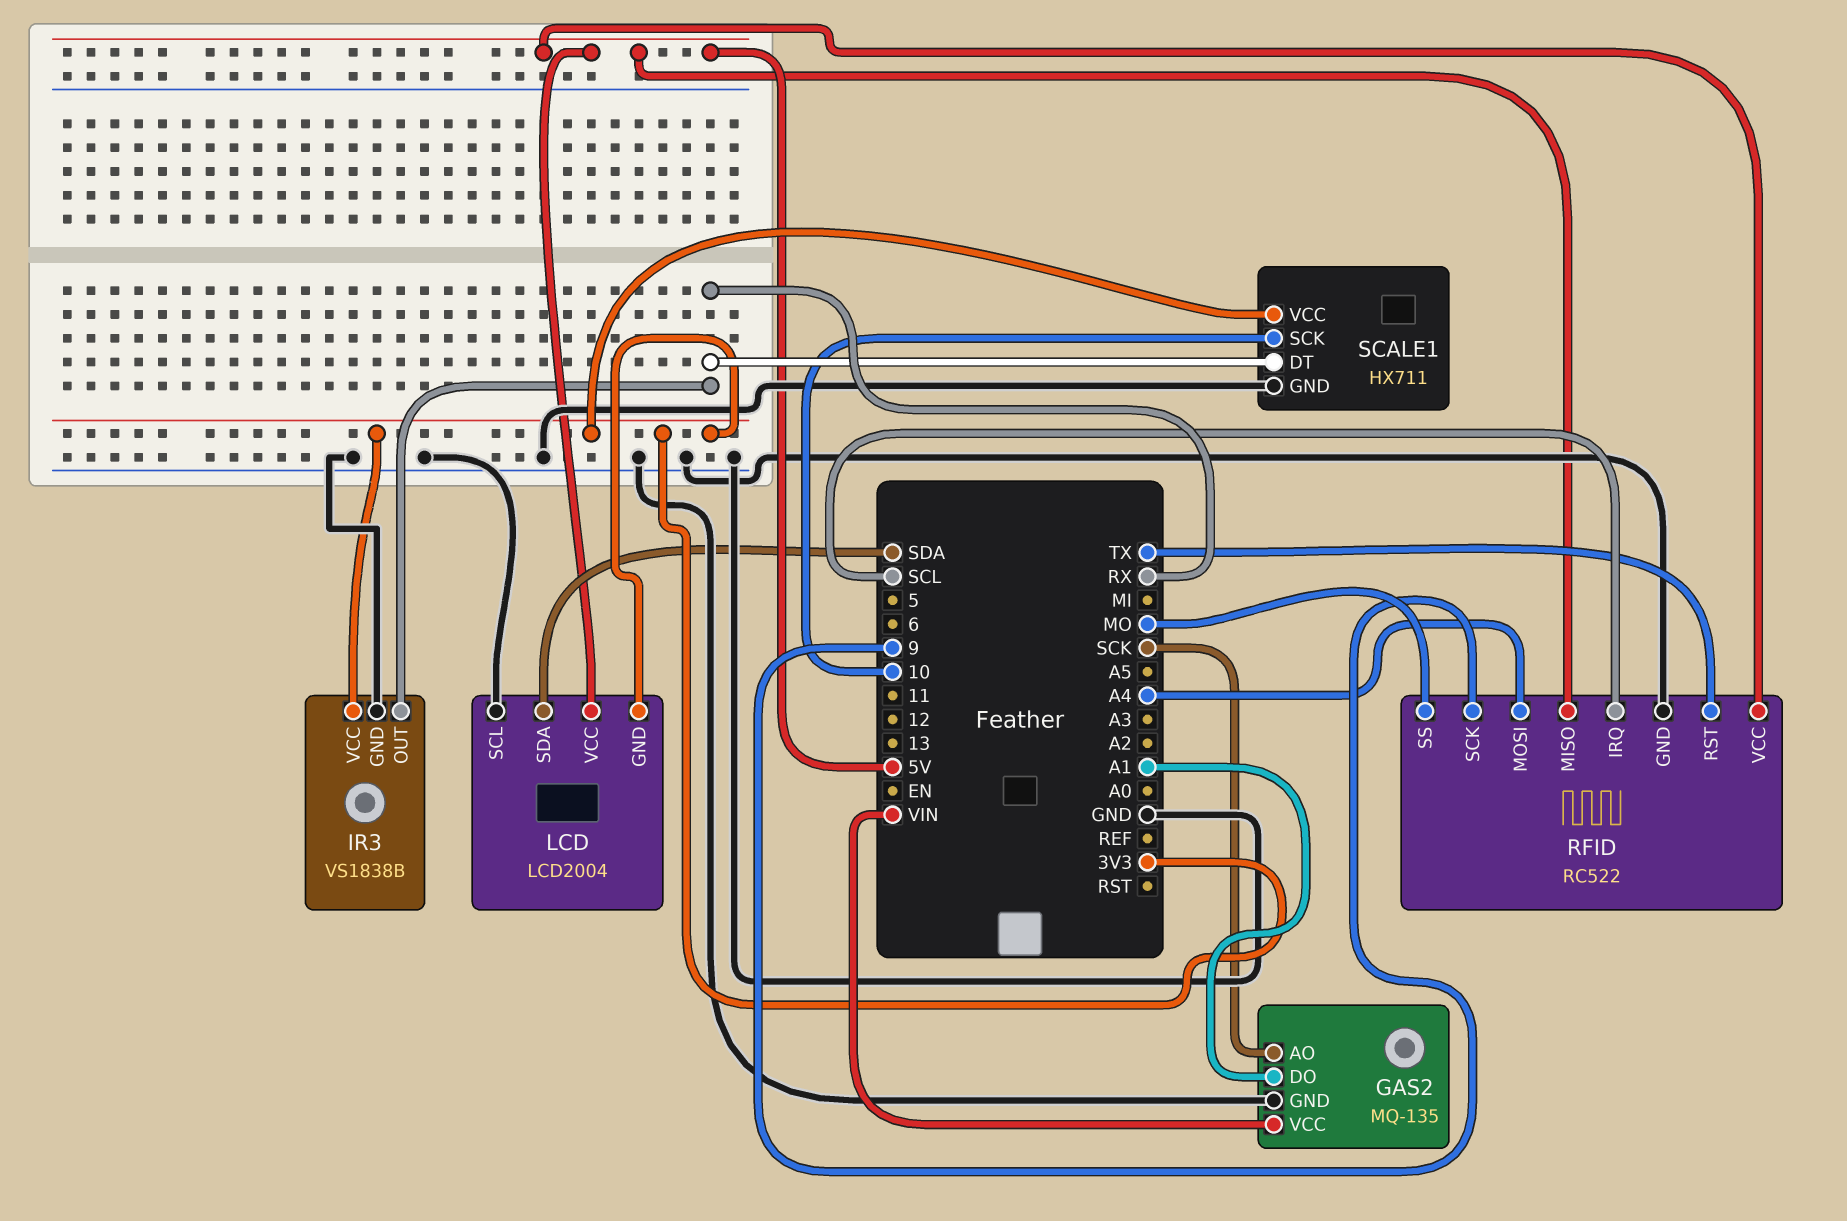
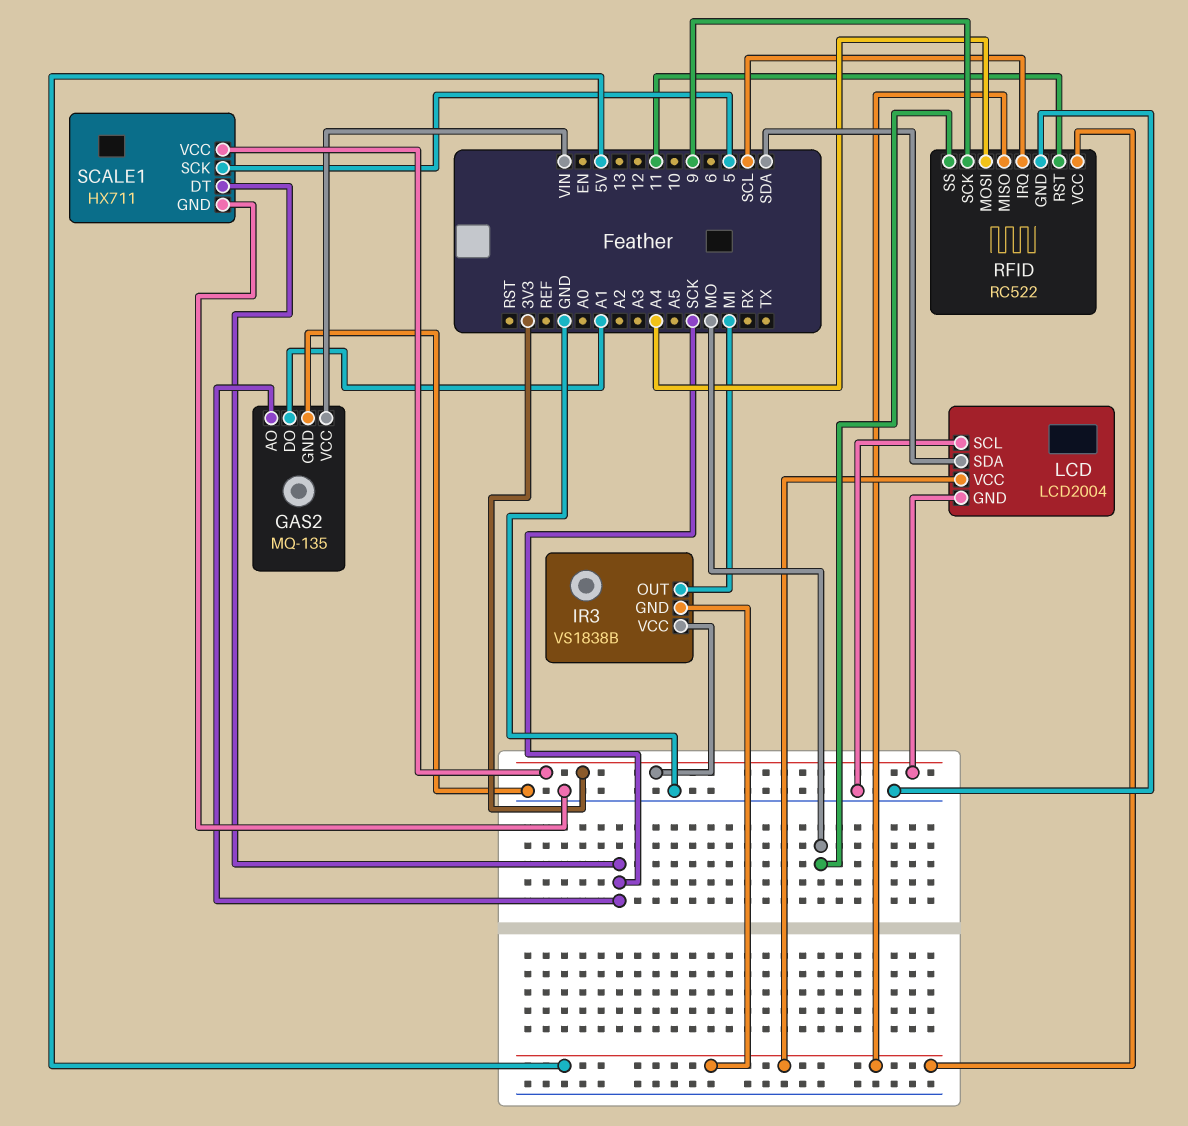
IR3 pin GND: GND -> 5V
IR3 pin OUT: RX -> MI
RFID pin RST: TX -> 11
SCALE1 pin DT: RX -> SCK
SCALE1 pin SCK: 10 -> 5

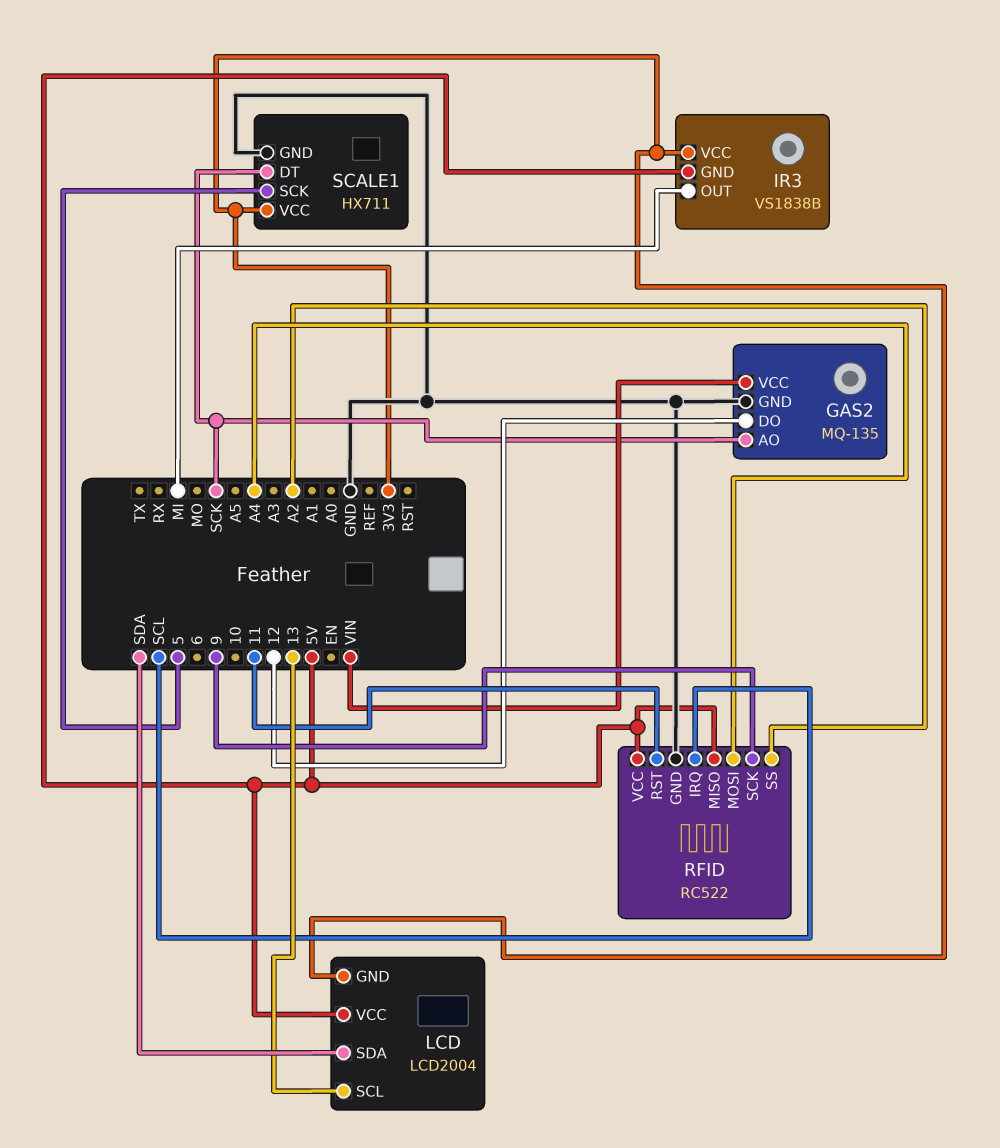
GAS2 pin DO: A1 -> 12
LCD pin SCL: GND -> 13
RFID pin SS: MO -> A2

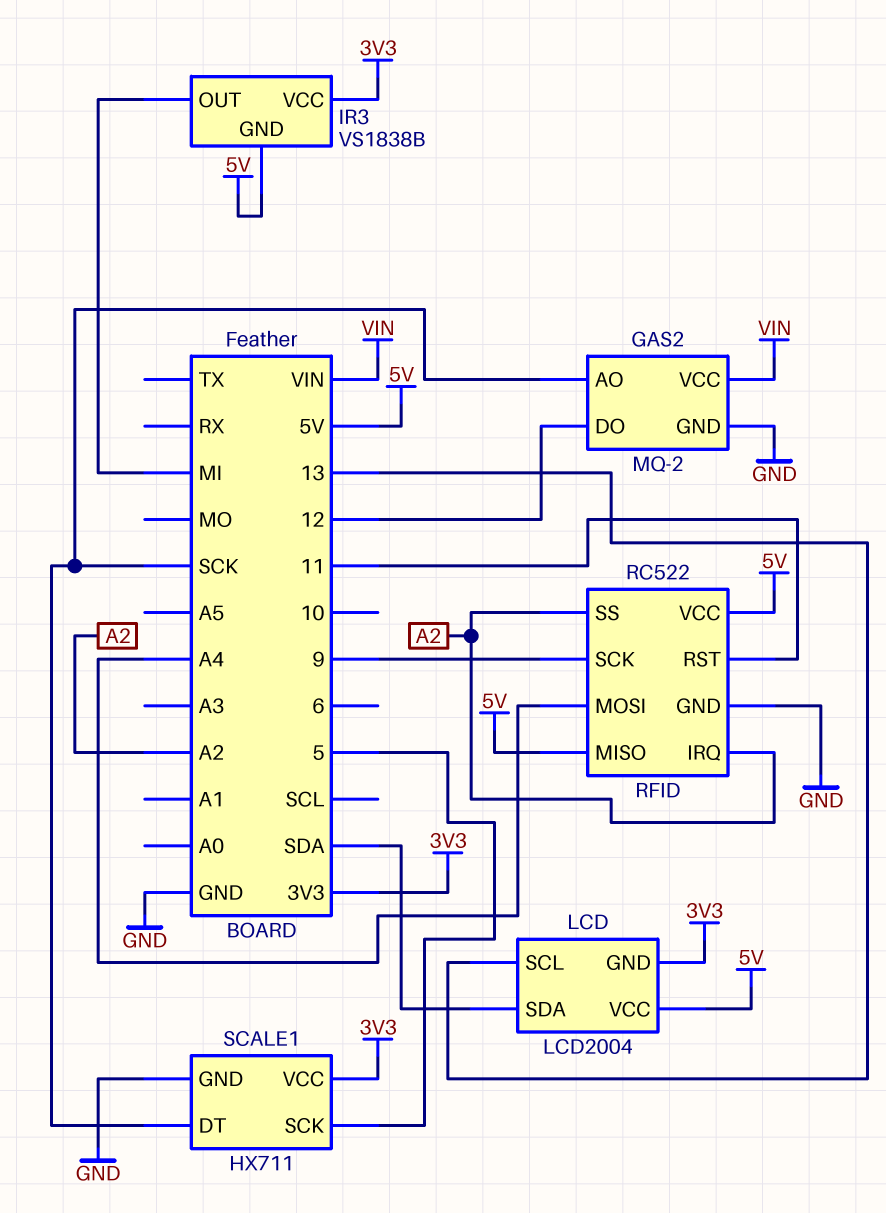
GAS2: MQ-135 -> MQ-2
RFID pin IRQ: SCL -> A2

